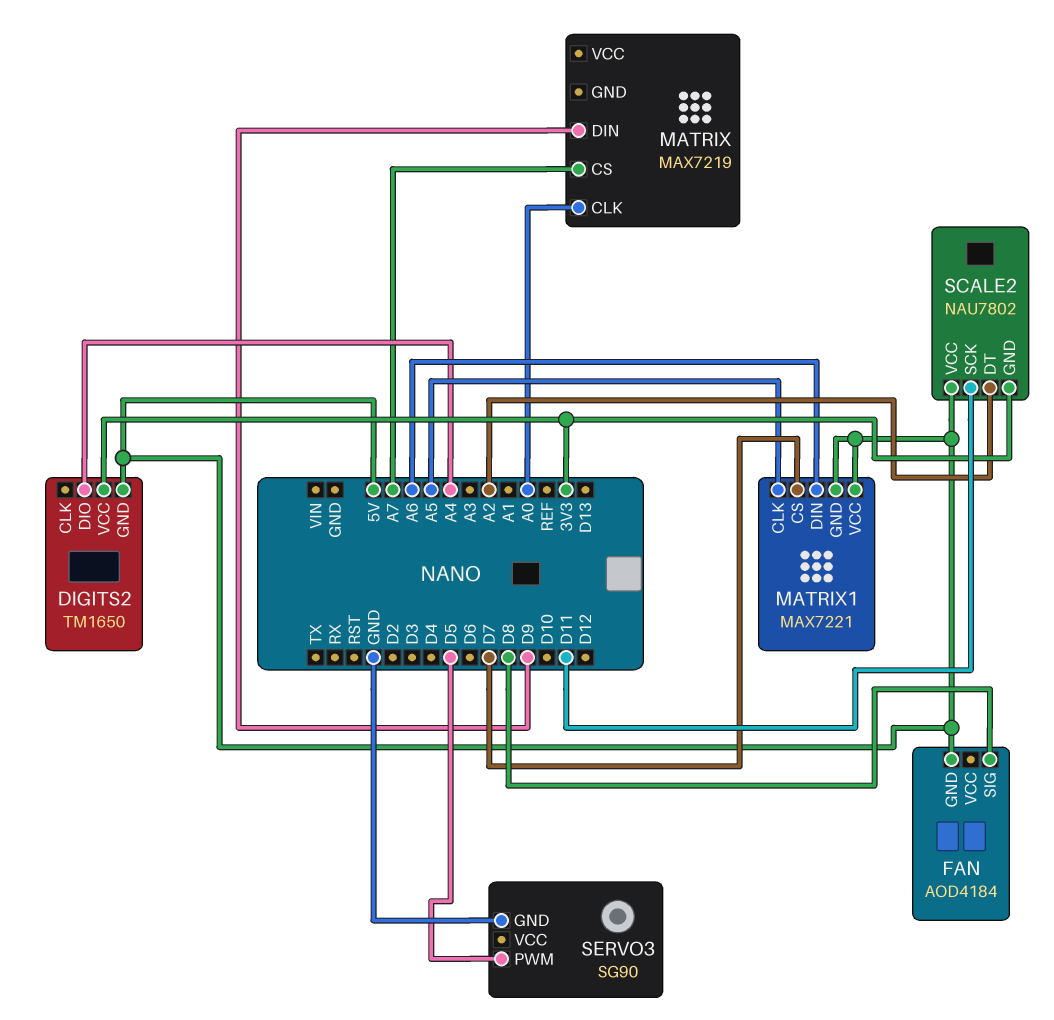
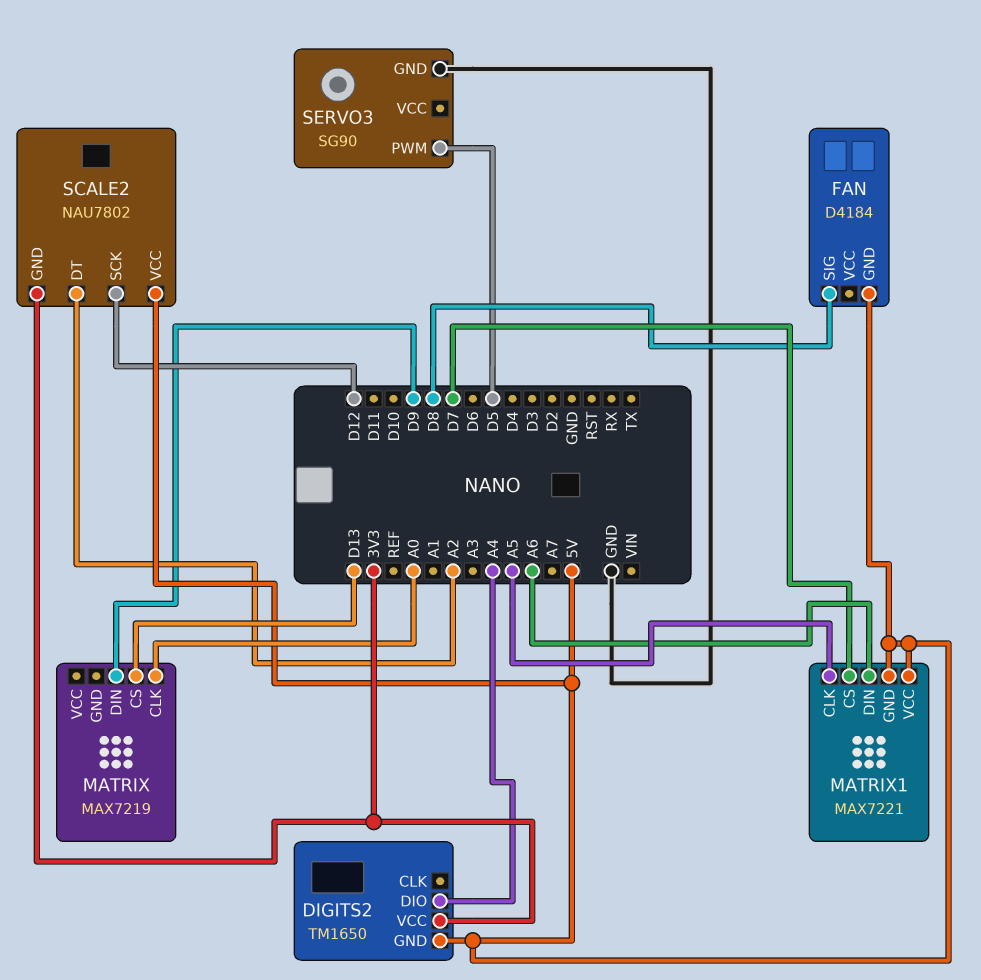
FAN: AOD4184 -> D4184
MATRIX pin CS: A7 -> D13
SCALE2 pin SCK: D11 -> D12

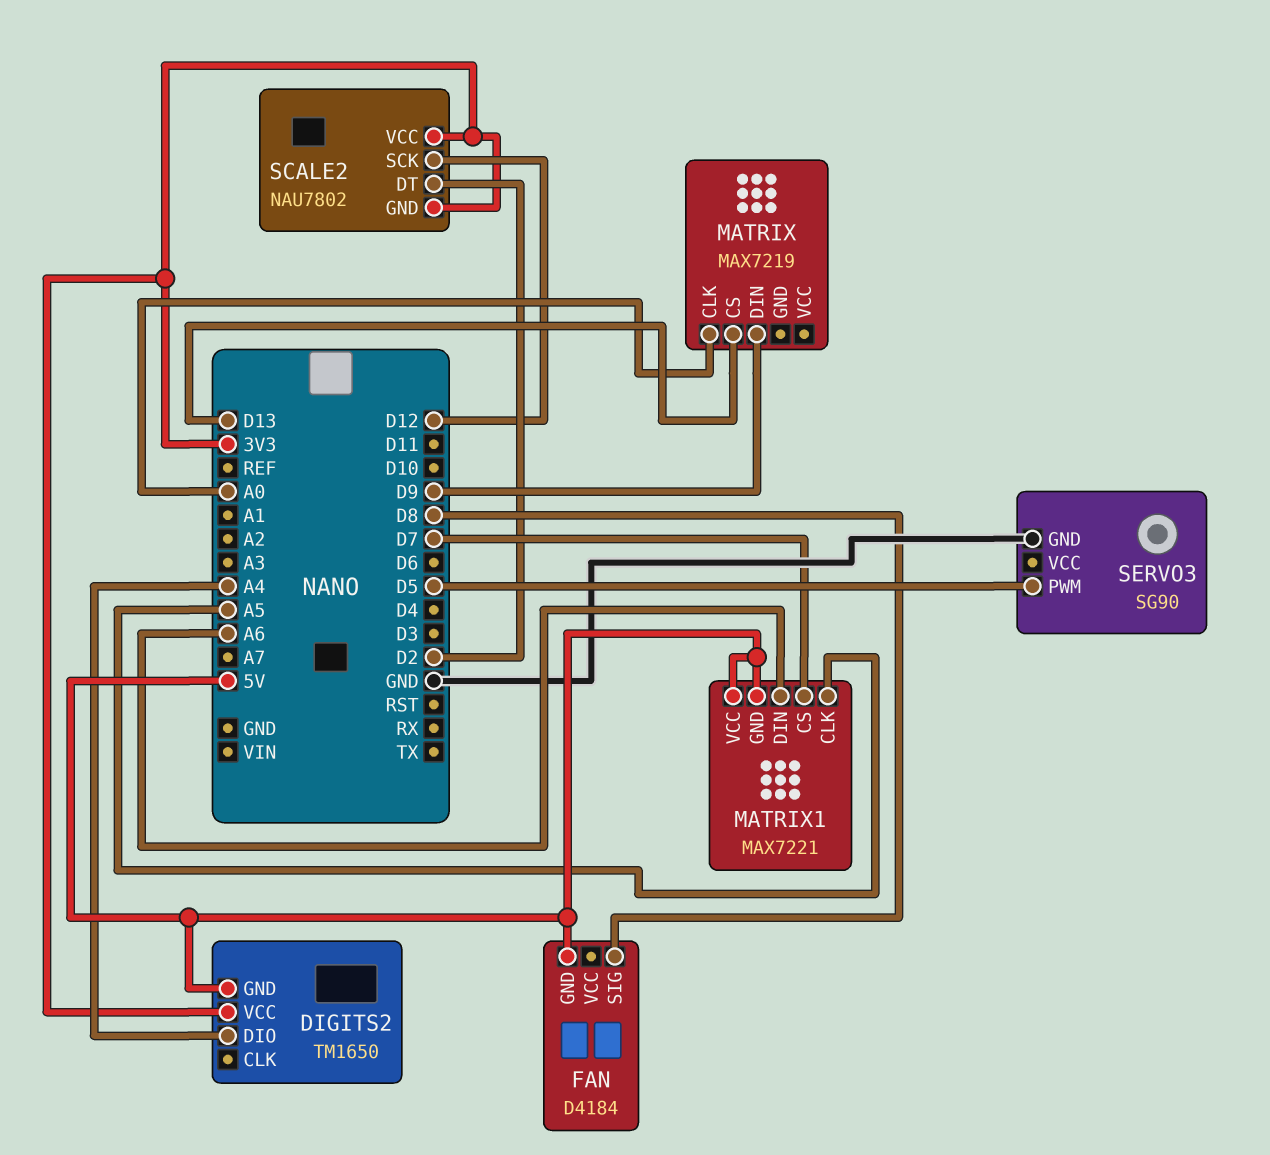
SCALE2 pin DT: A2 -> D2
SCALE2 pin VCC: 5V -> 3V3

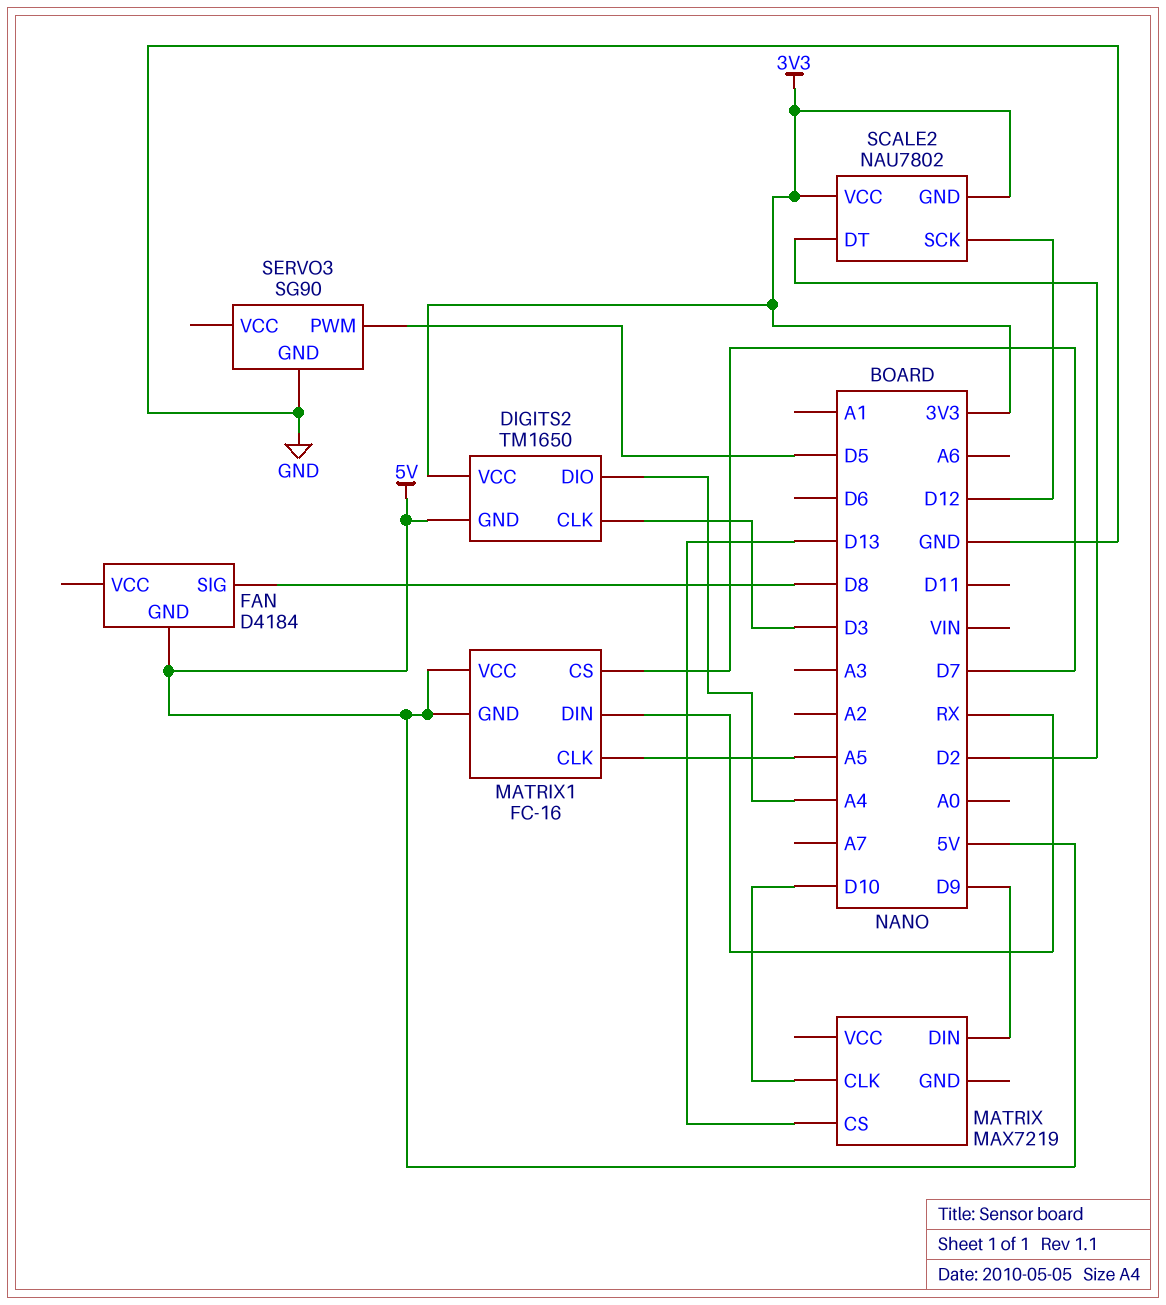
DIGITS2 pin CLK: none -> D3
MATRIX pin CLK: A0 -> D10
MATRIX1: MAX7221 -> FC-16
MATRIX1 pin DIN: A6 -> RX

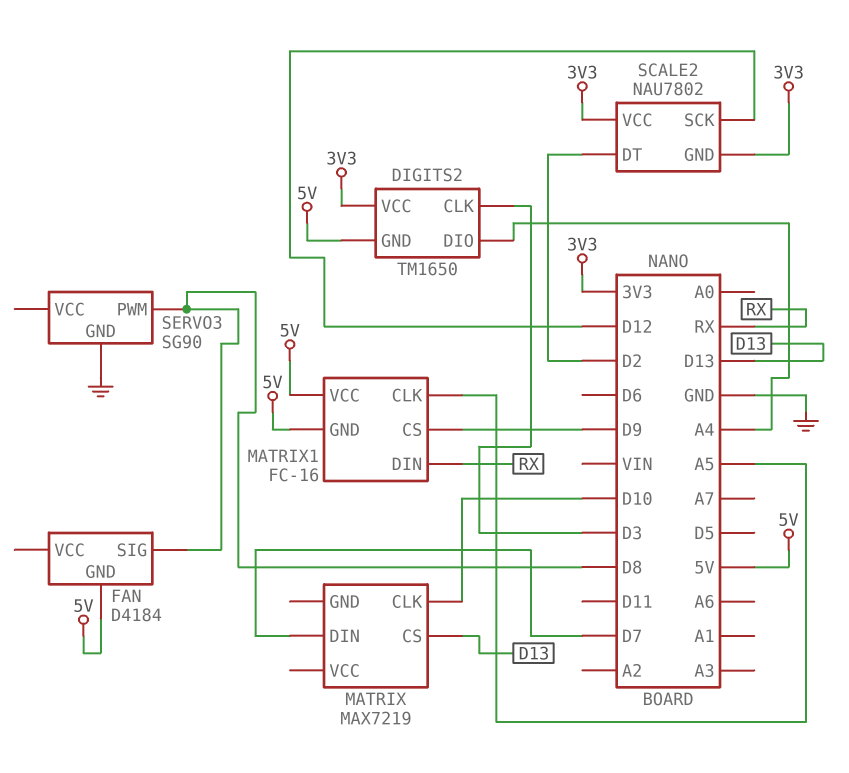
MATRIX pin DIN: D9 -> D7
MATRIX1 pin CS: D7 -> D9
SERVO3 pin PWM: D5 -> D8

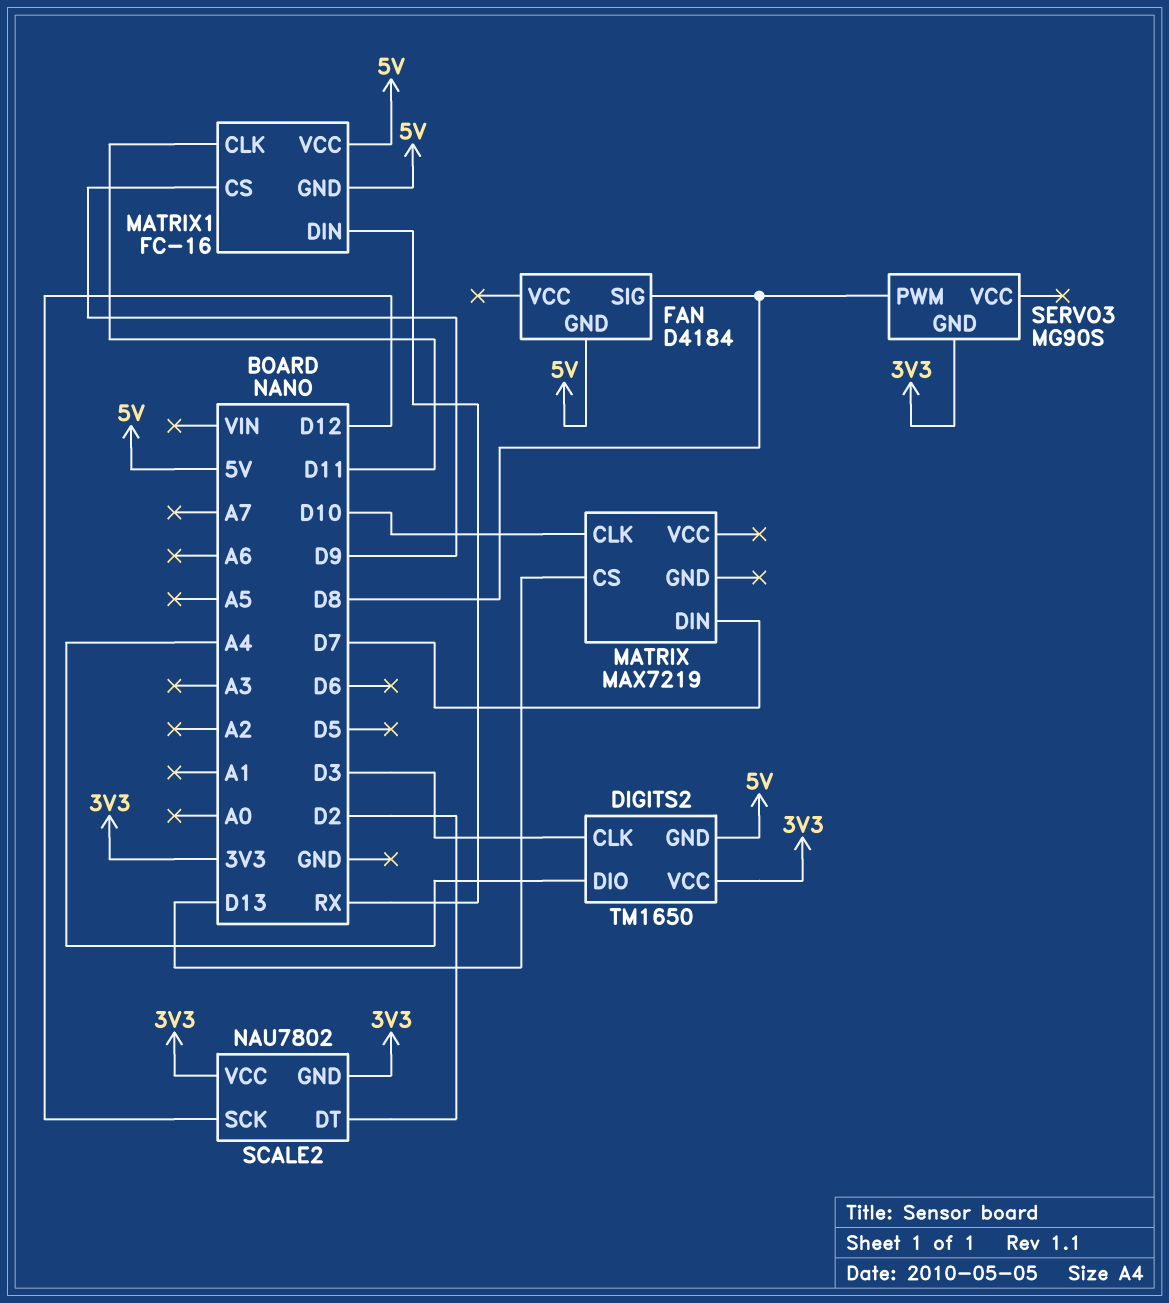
MATRIX1 pin CLK: A5 -> D11
SERVO3: SG90 -> MG90S
SERVO3 pin GND: GND -> 3V3

